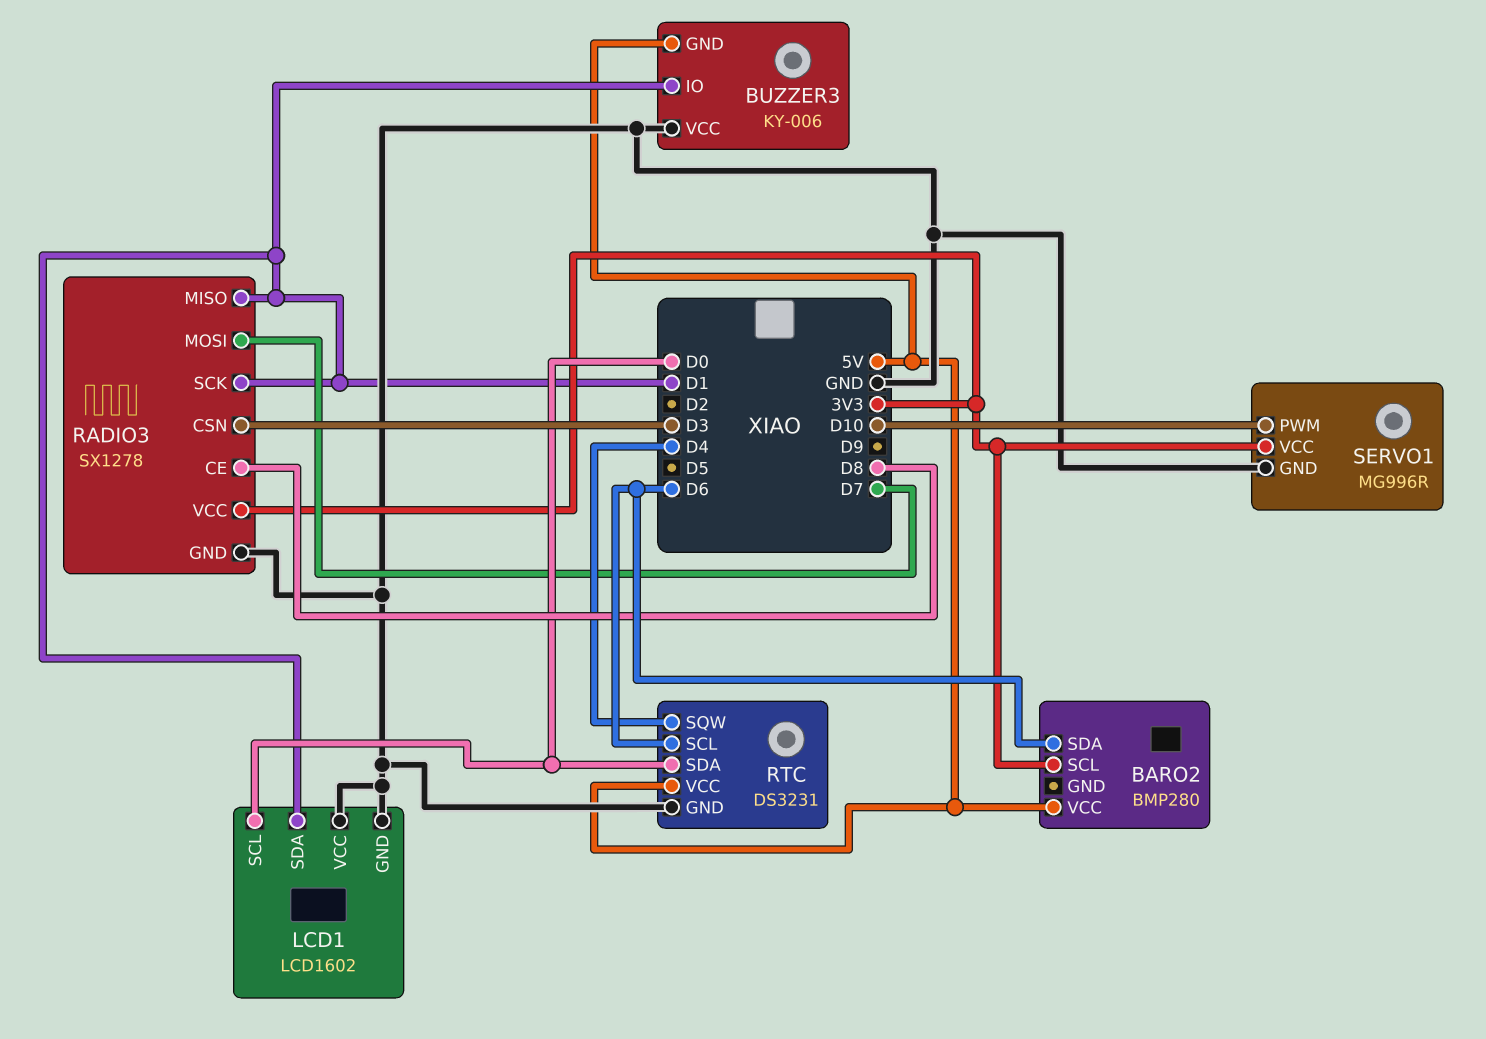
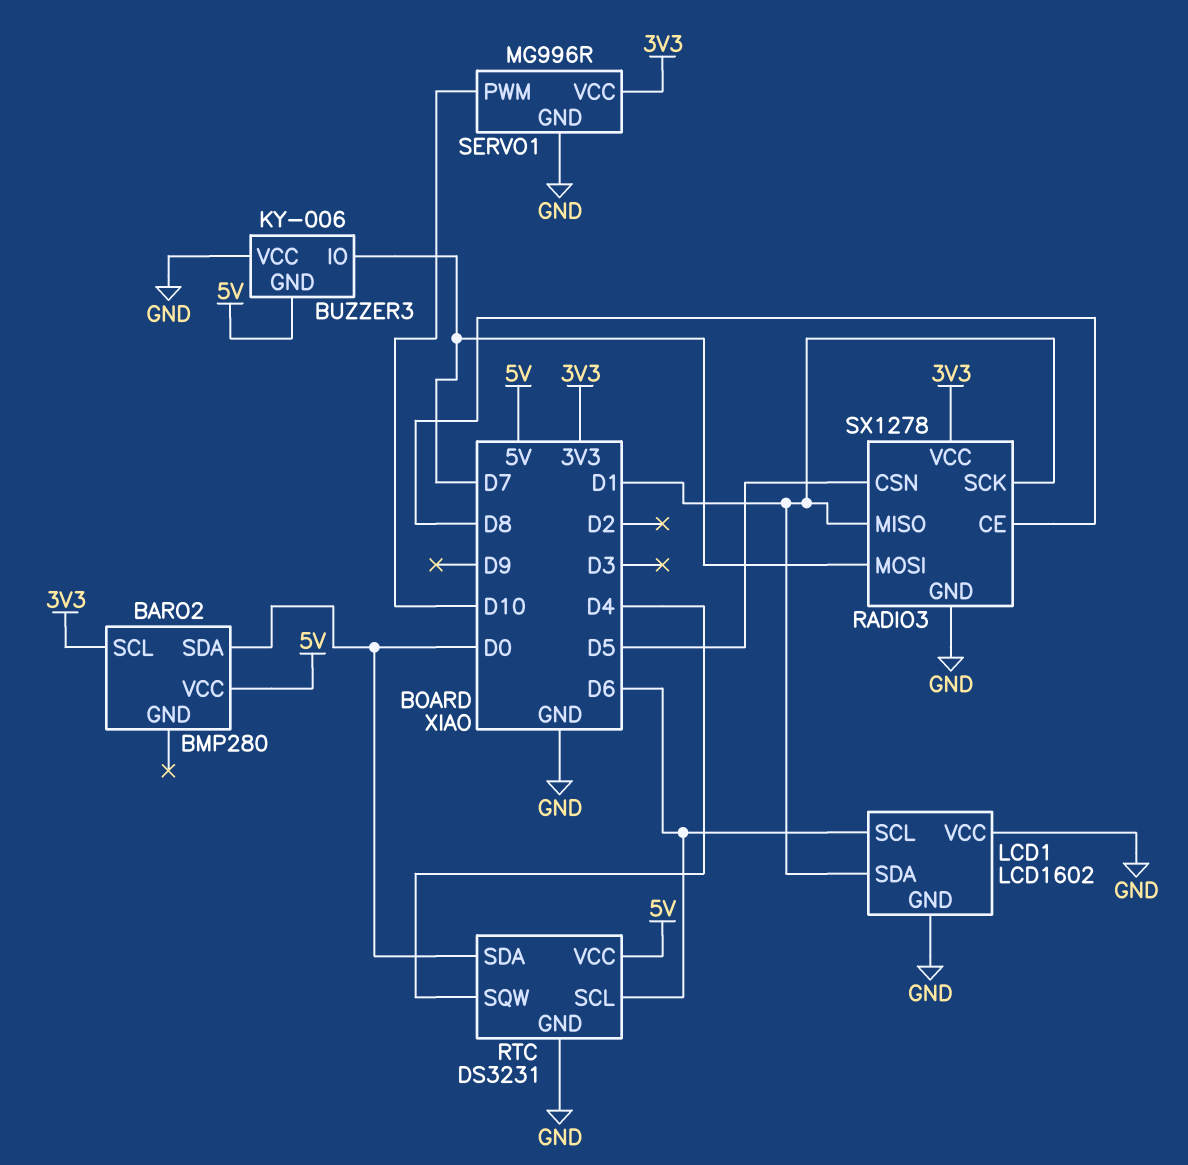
BARO2 pin SDA: D6 -> D0
BUZZER3 pin IO: D1 -> D7
LCD1 pin SCL: D0 -> D6
RADIO3 pin CSN: D3 -> D5

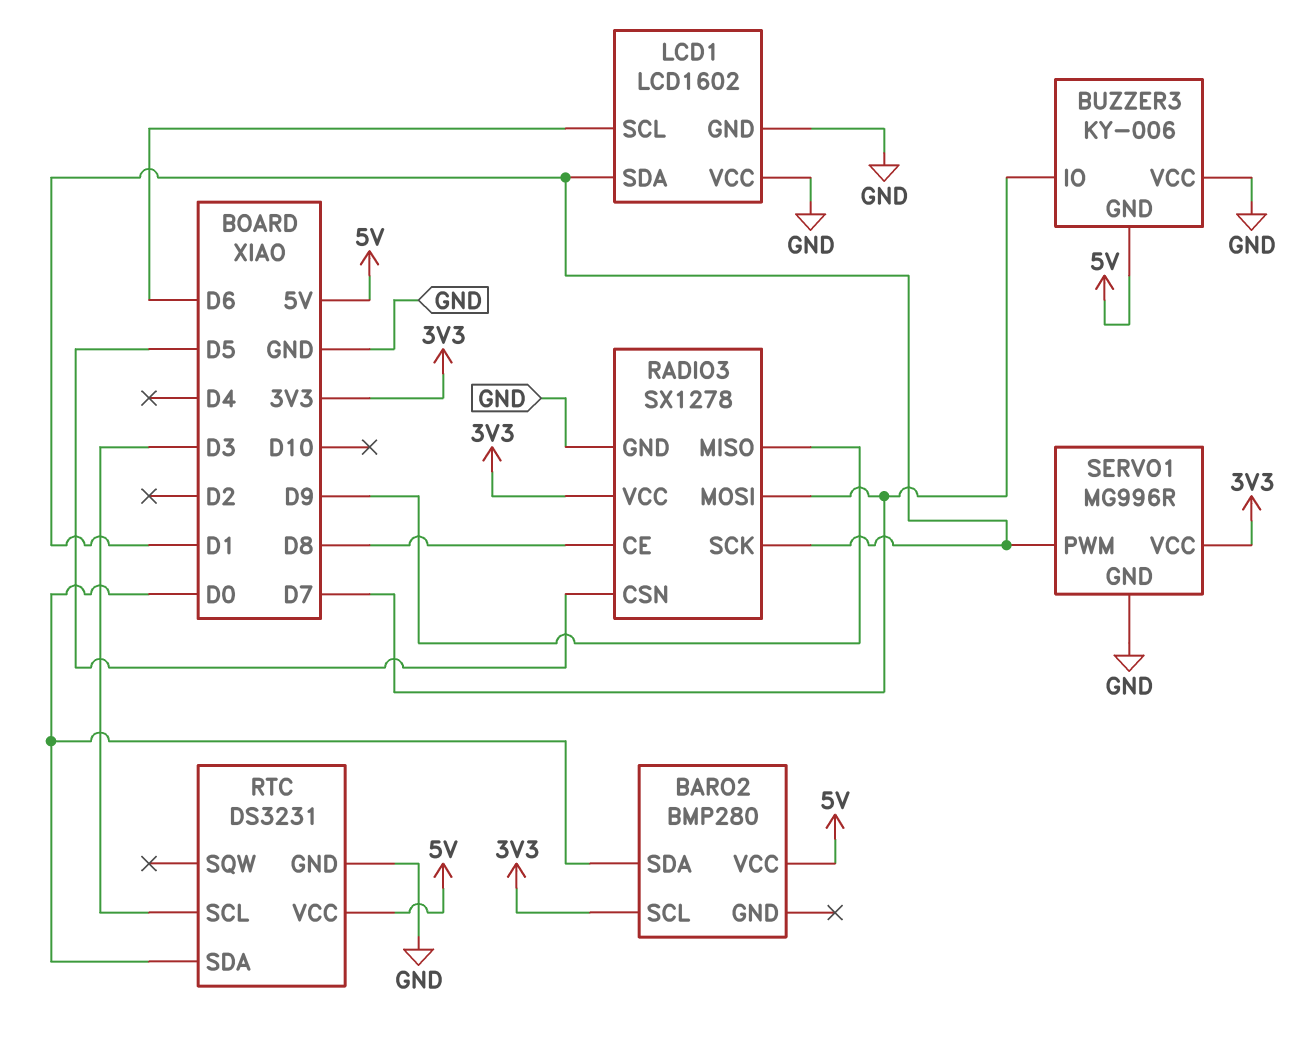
RADIO3 pin MISO: D1 -> D9
RTC pin SCL: D6 -> D3
RTC pin SQW: D4 -> none
SERVO1 pin PWM: D10 -> D1

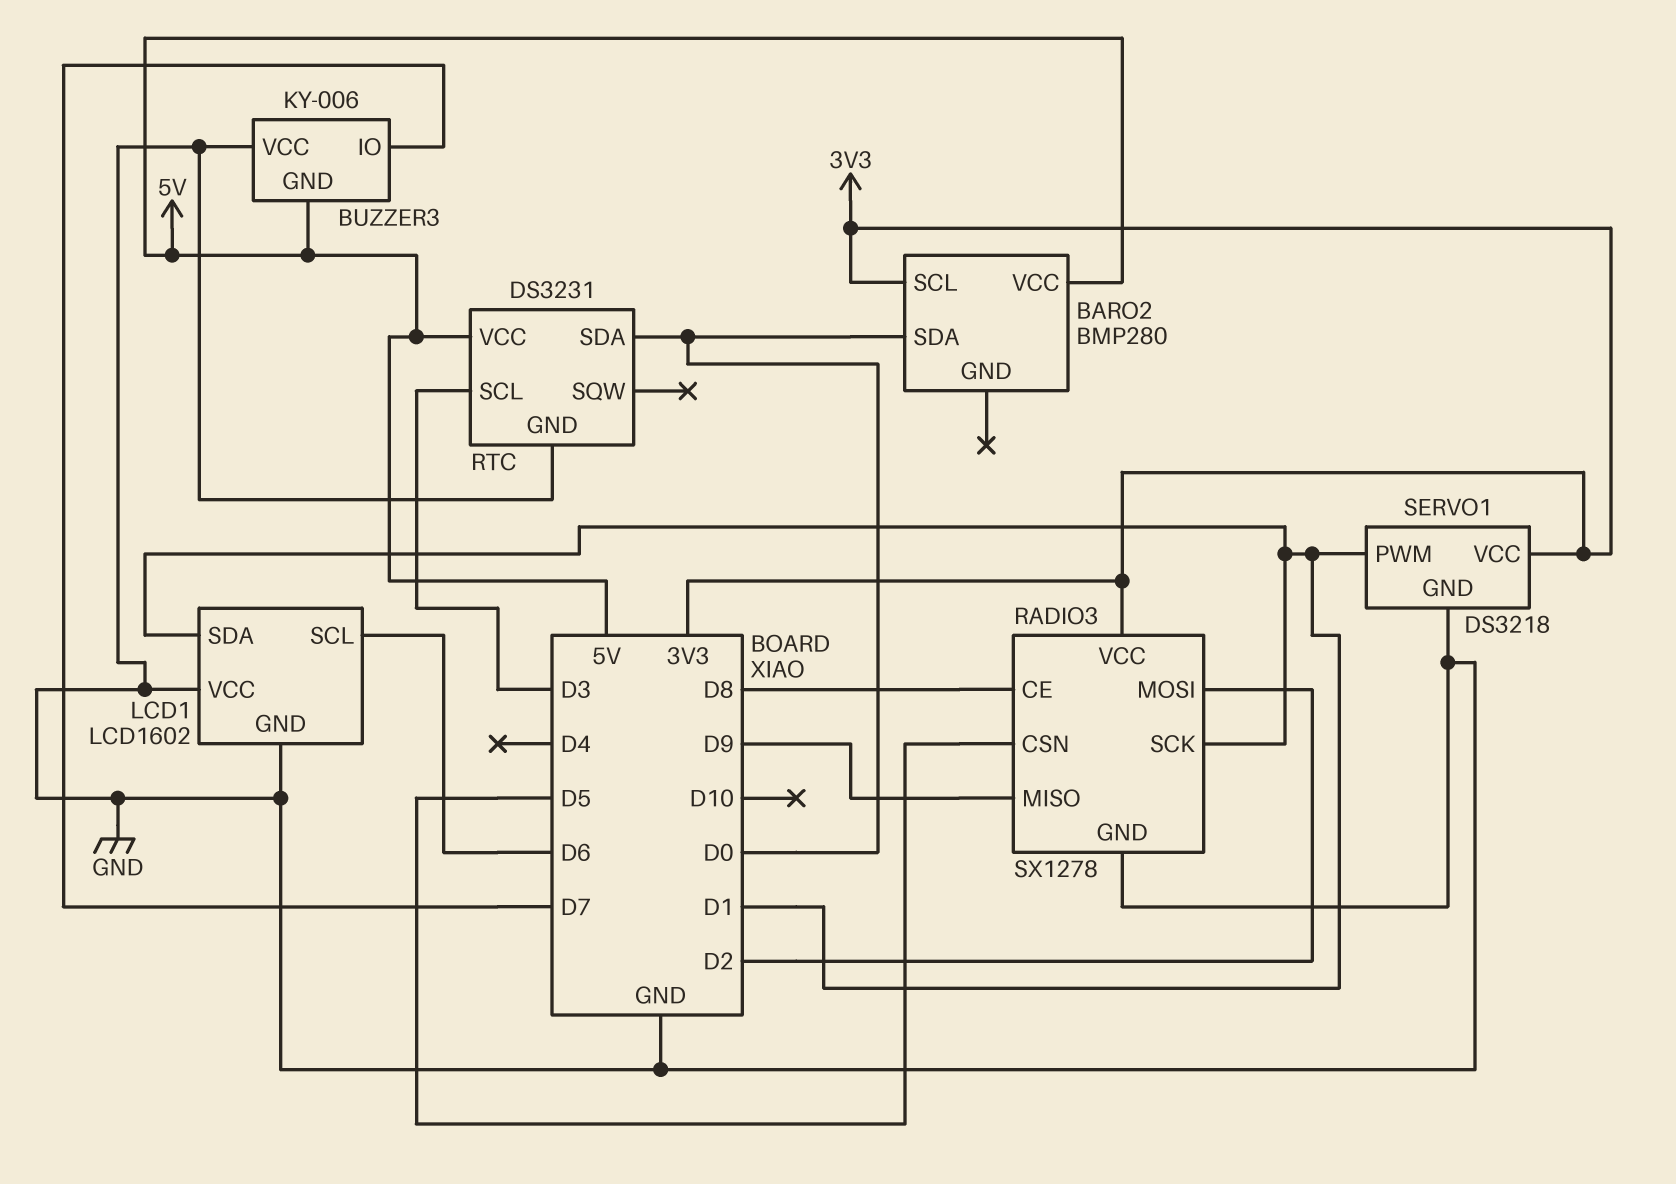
RADIO3 pin MOSI: D7 -> D2
SERVO1: MG996R -> DS3218

